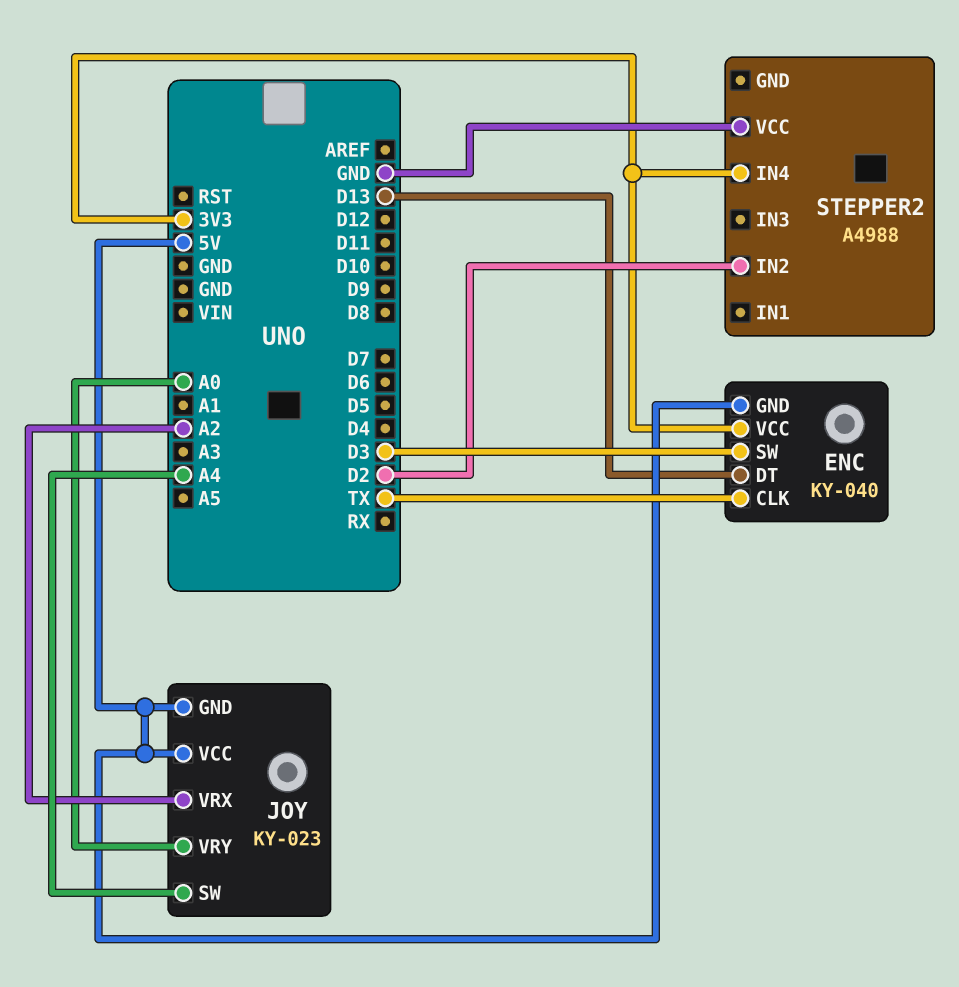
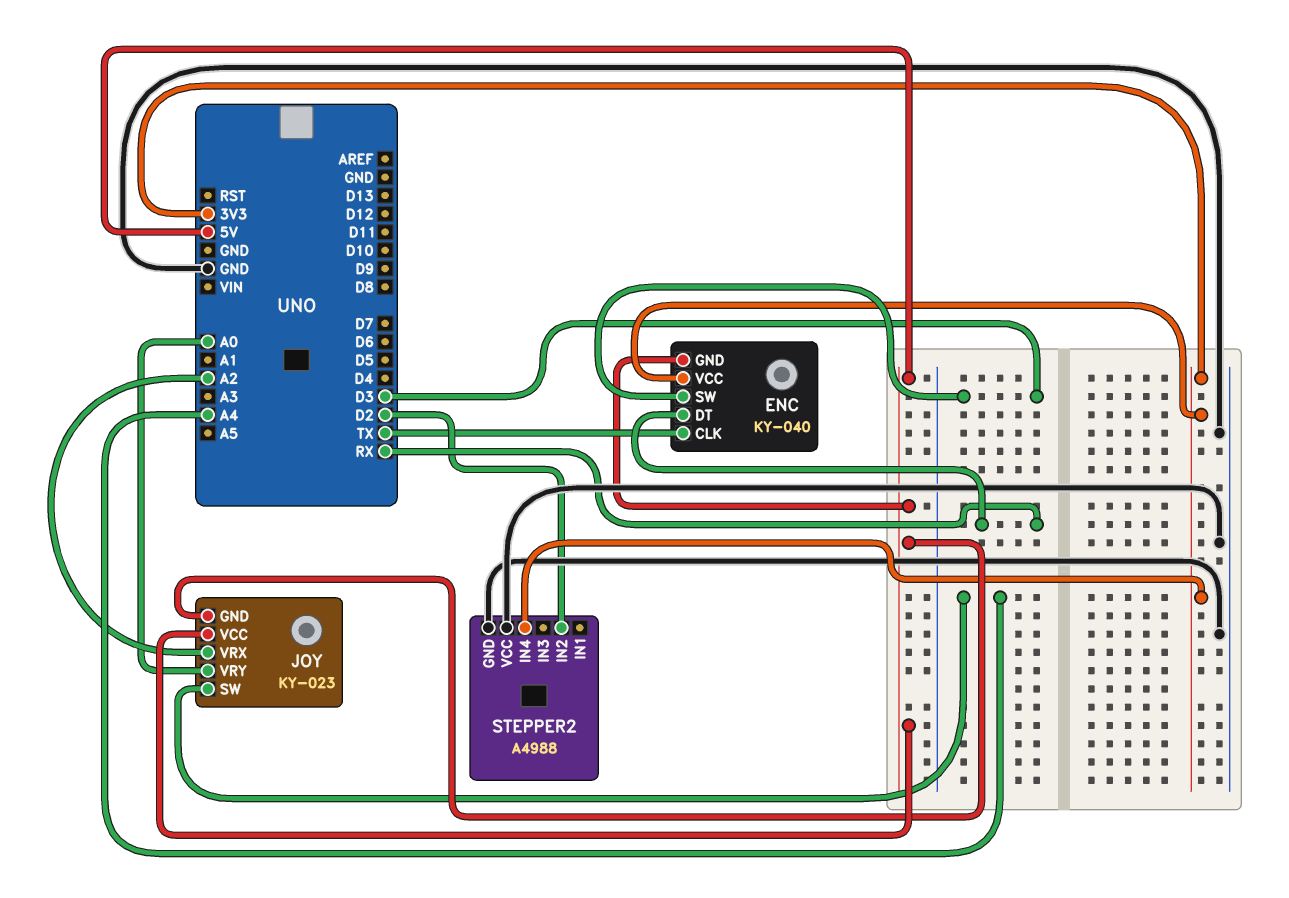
ENC pin DT: D13 -> RX
STEPPER2 pin GND: none -> GND

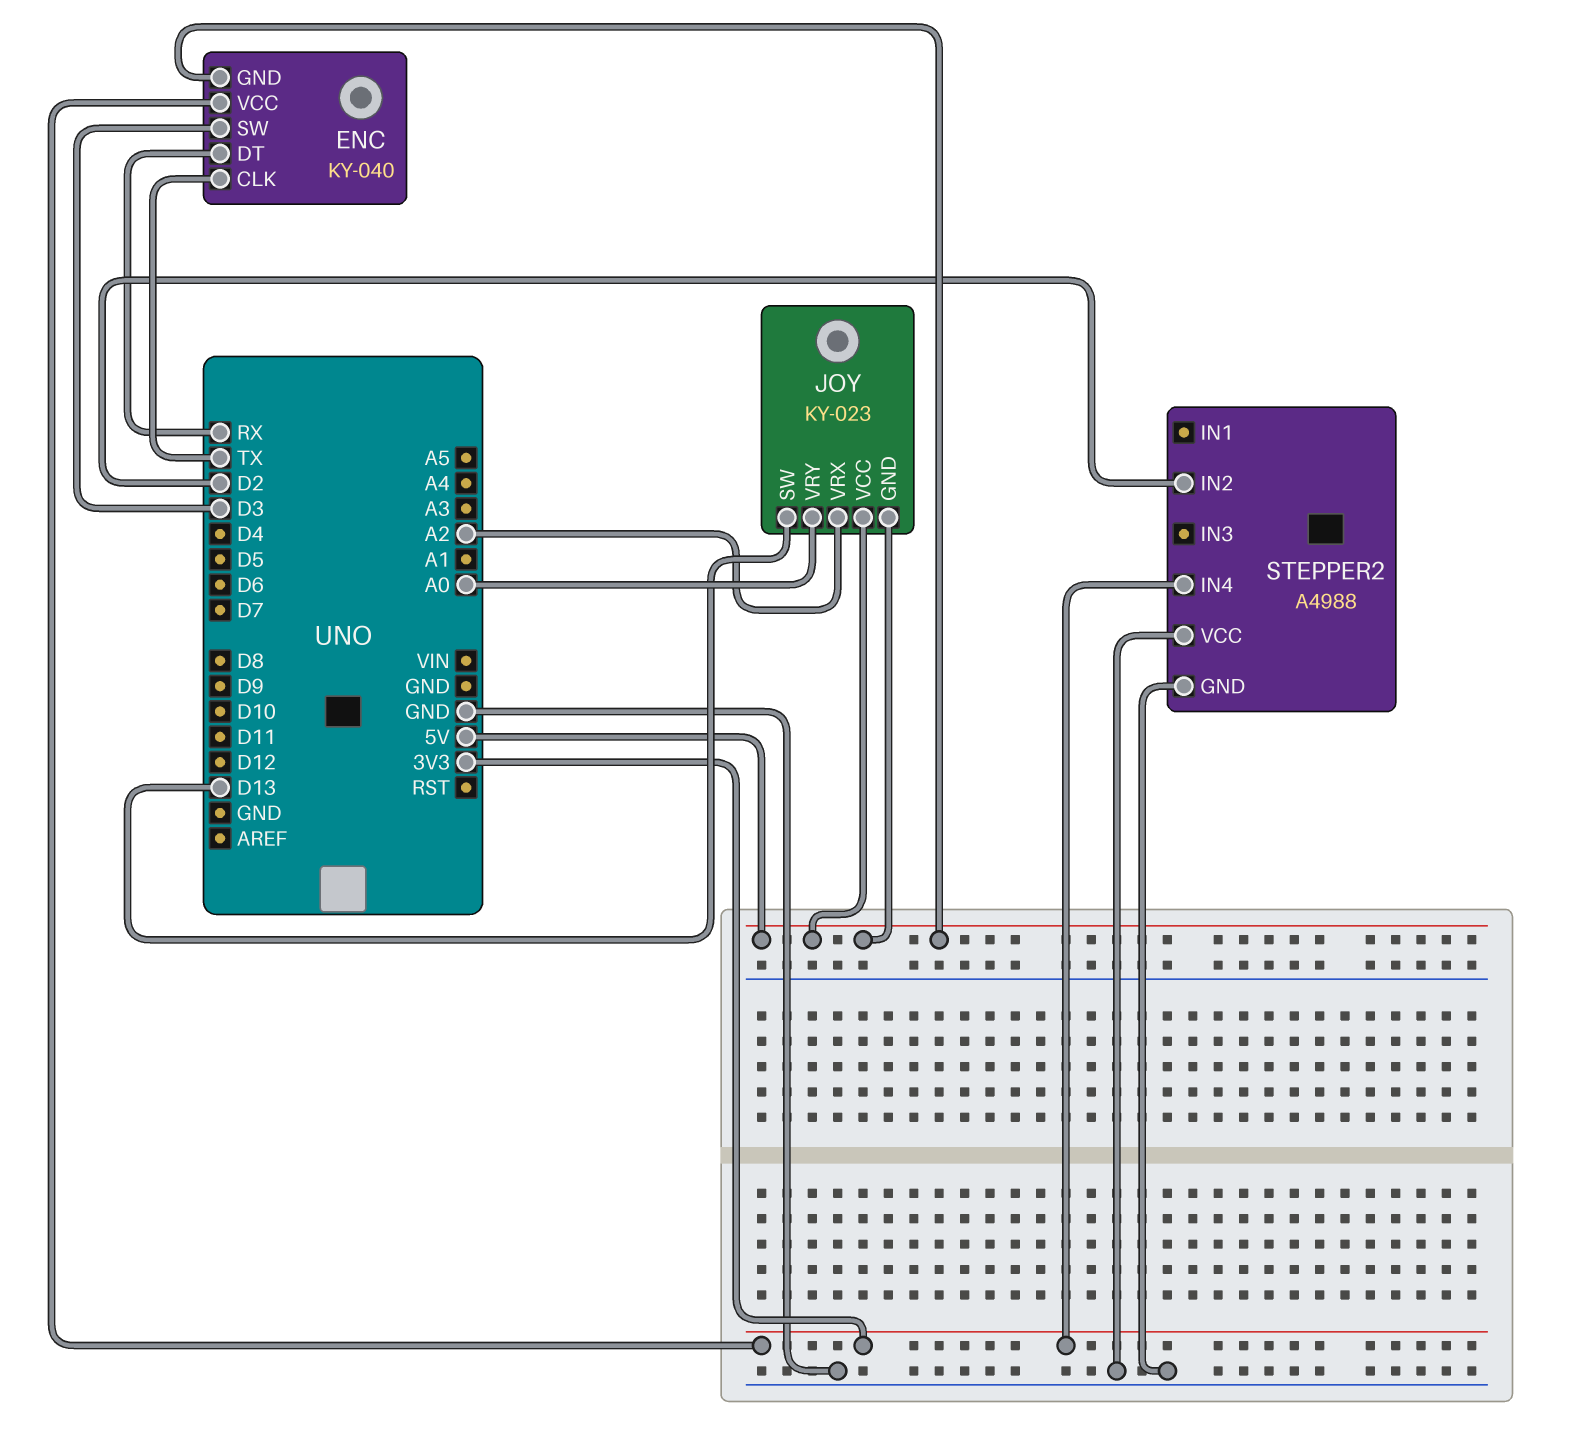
JOY pin SW: A4 -> D13

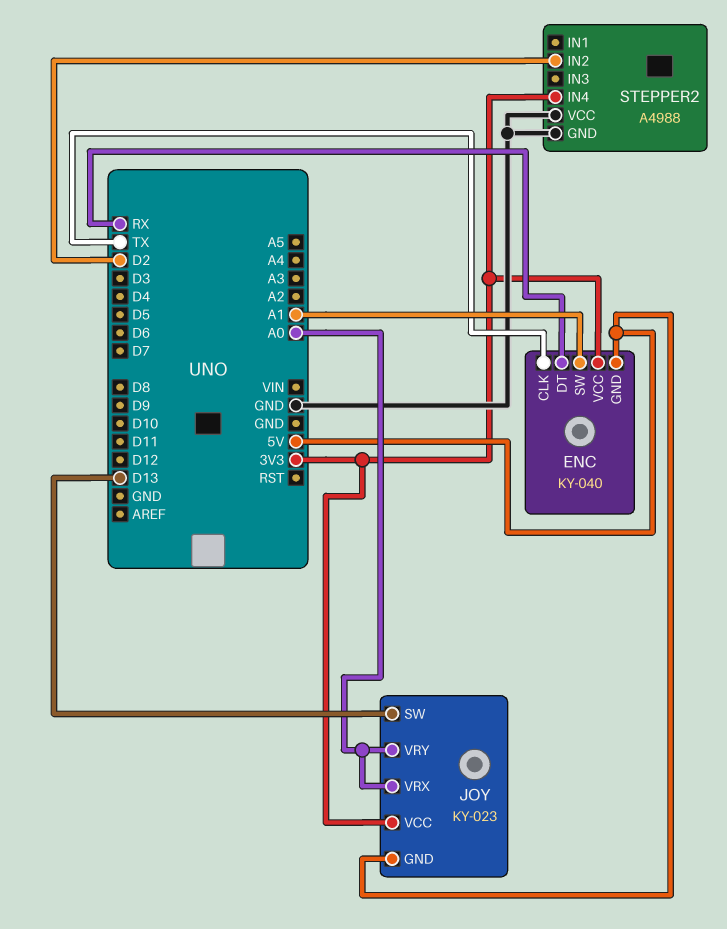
ENC pin SW: D3 -> A1
JOY pin VCC: 5V -> 3V3
JOY pin VRX: A2 -> A0

